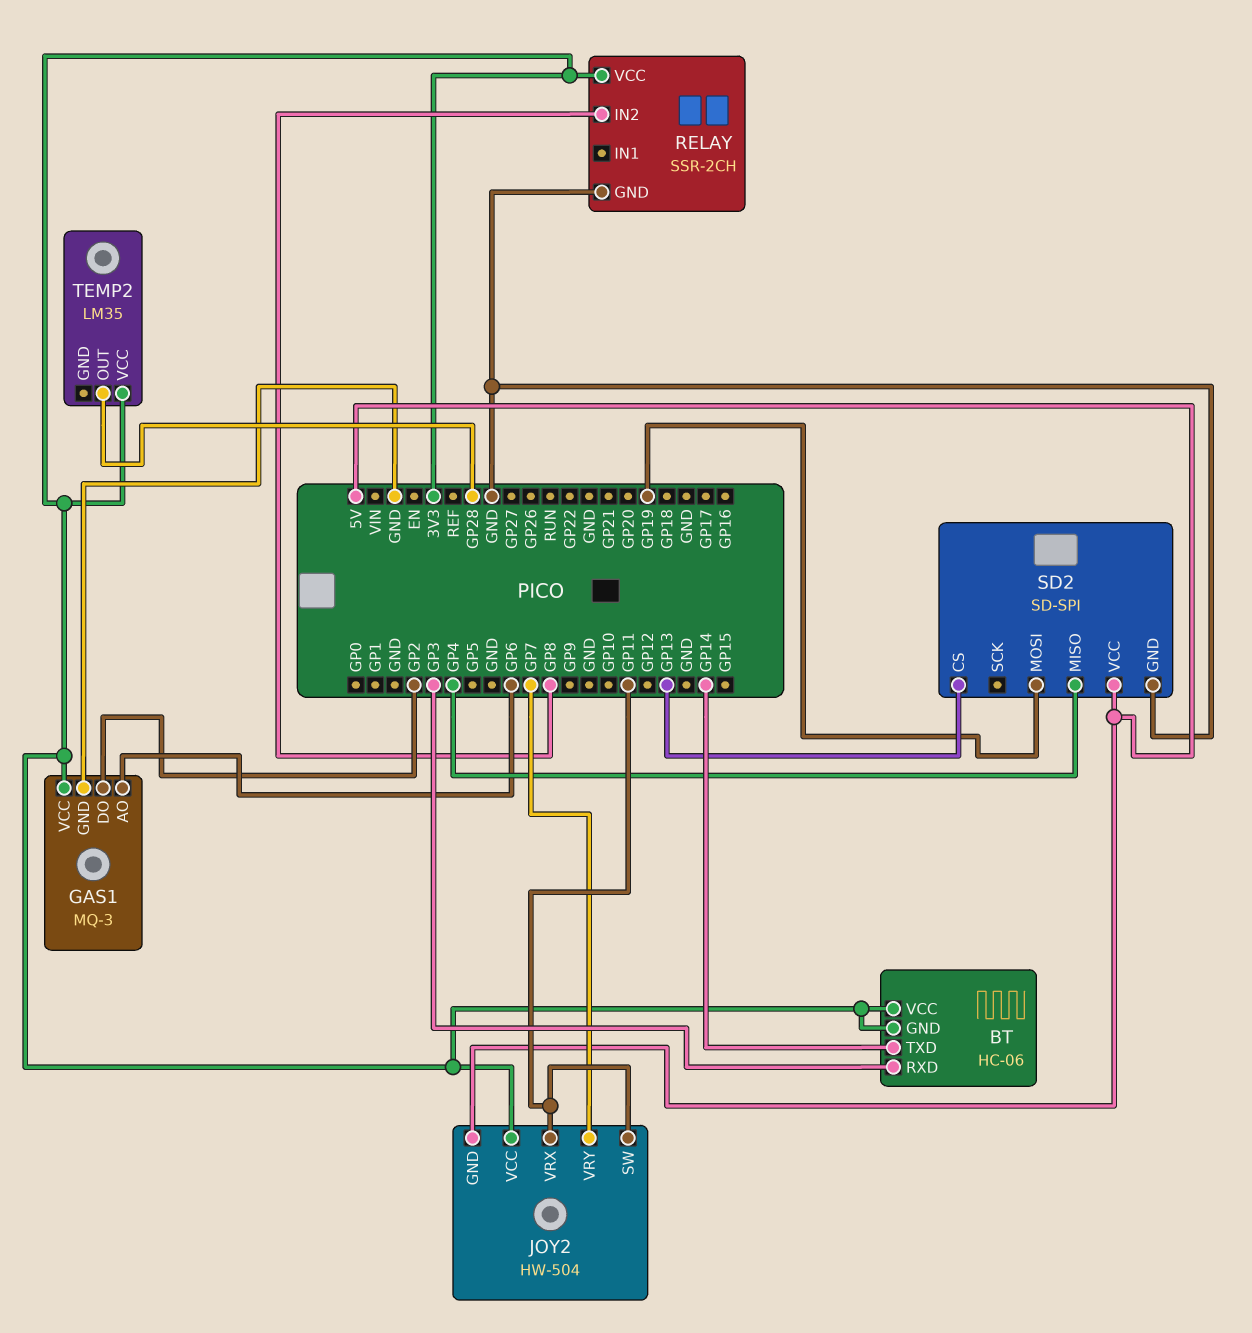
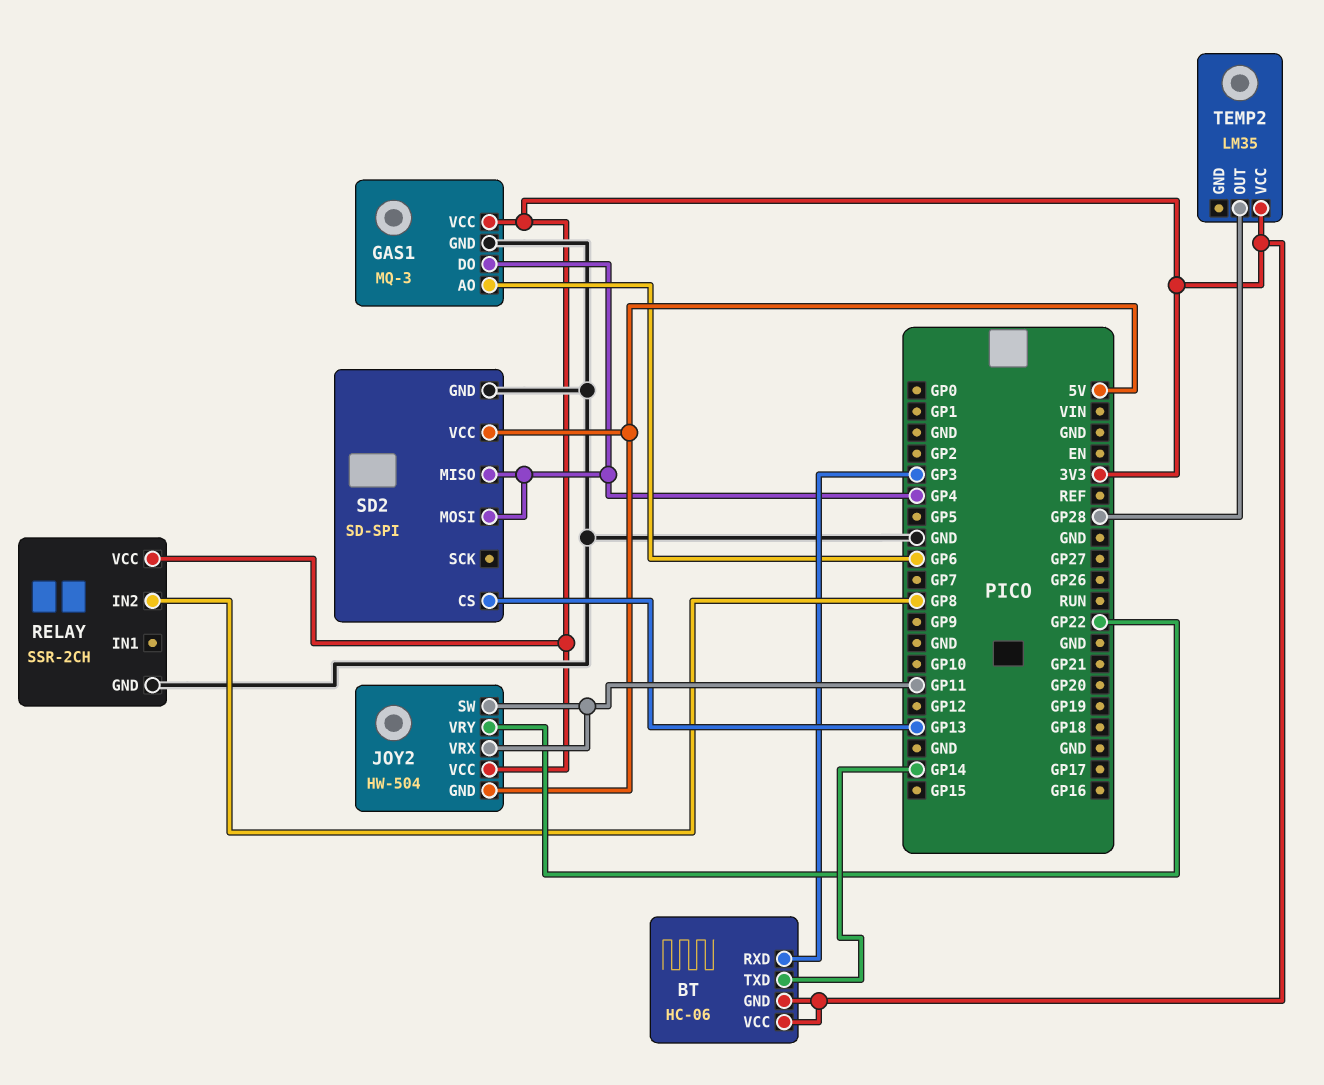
GAS1 pin DO: GP2 -> GP4
JOY2 pin VRY: GP7 -> GP22
SD2 pin MOSI: GP19 -> GP4

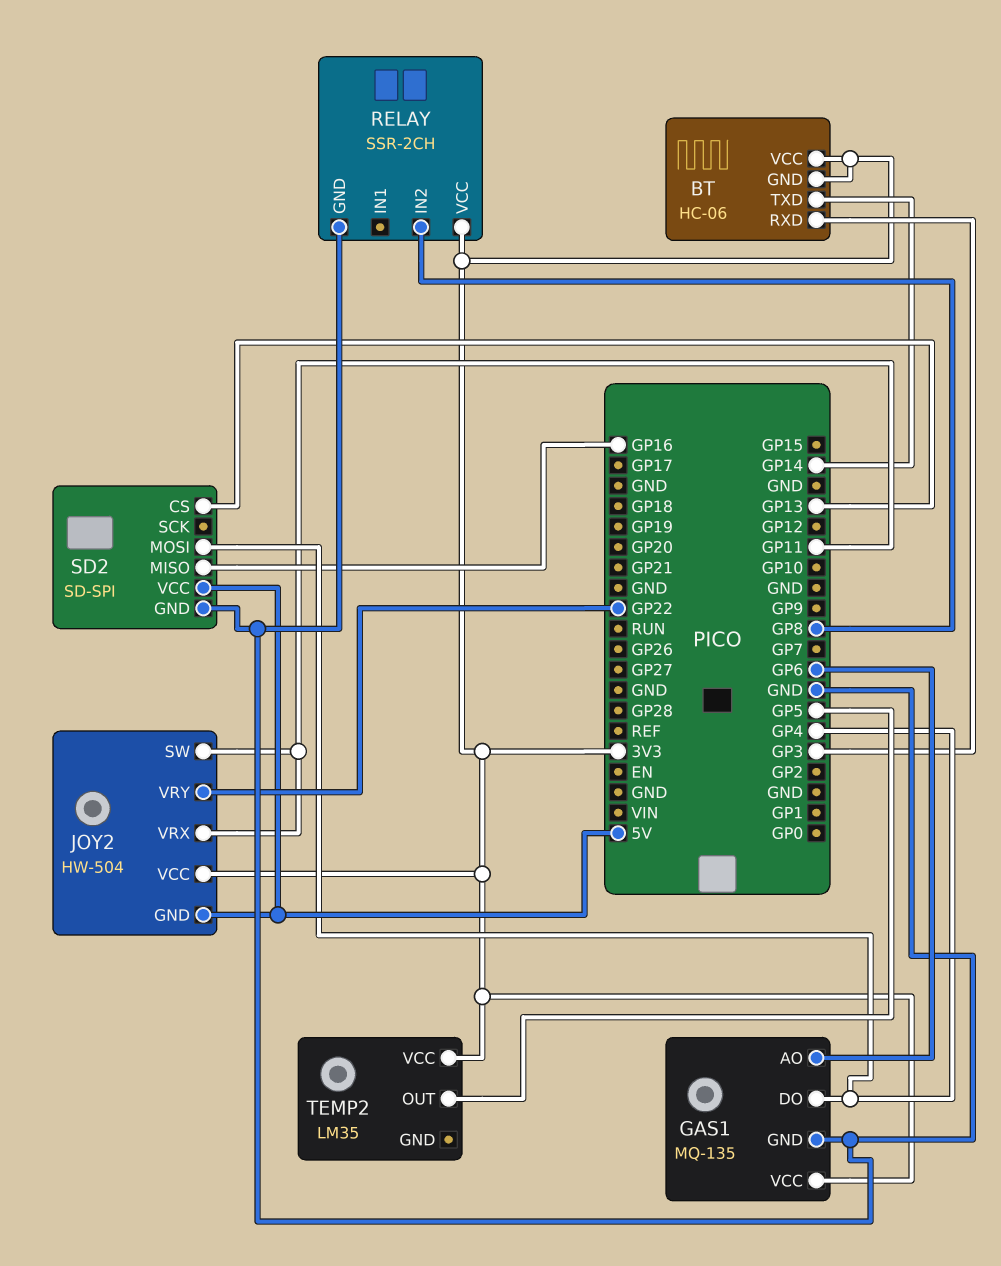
GAS1: MQ-3 -> MQ-135
SD2 pin MISO: GP4 -> GP16
TEMP2 pin OUT: GP28 -> GP5

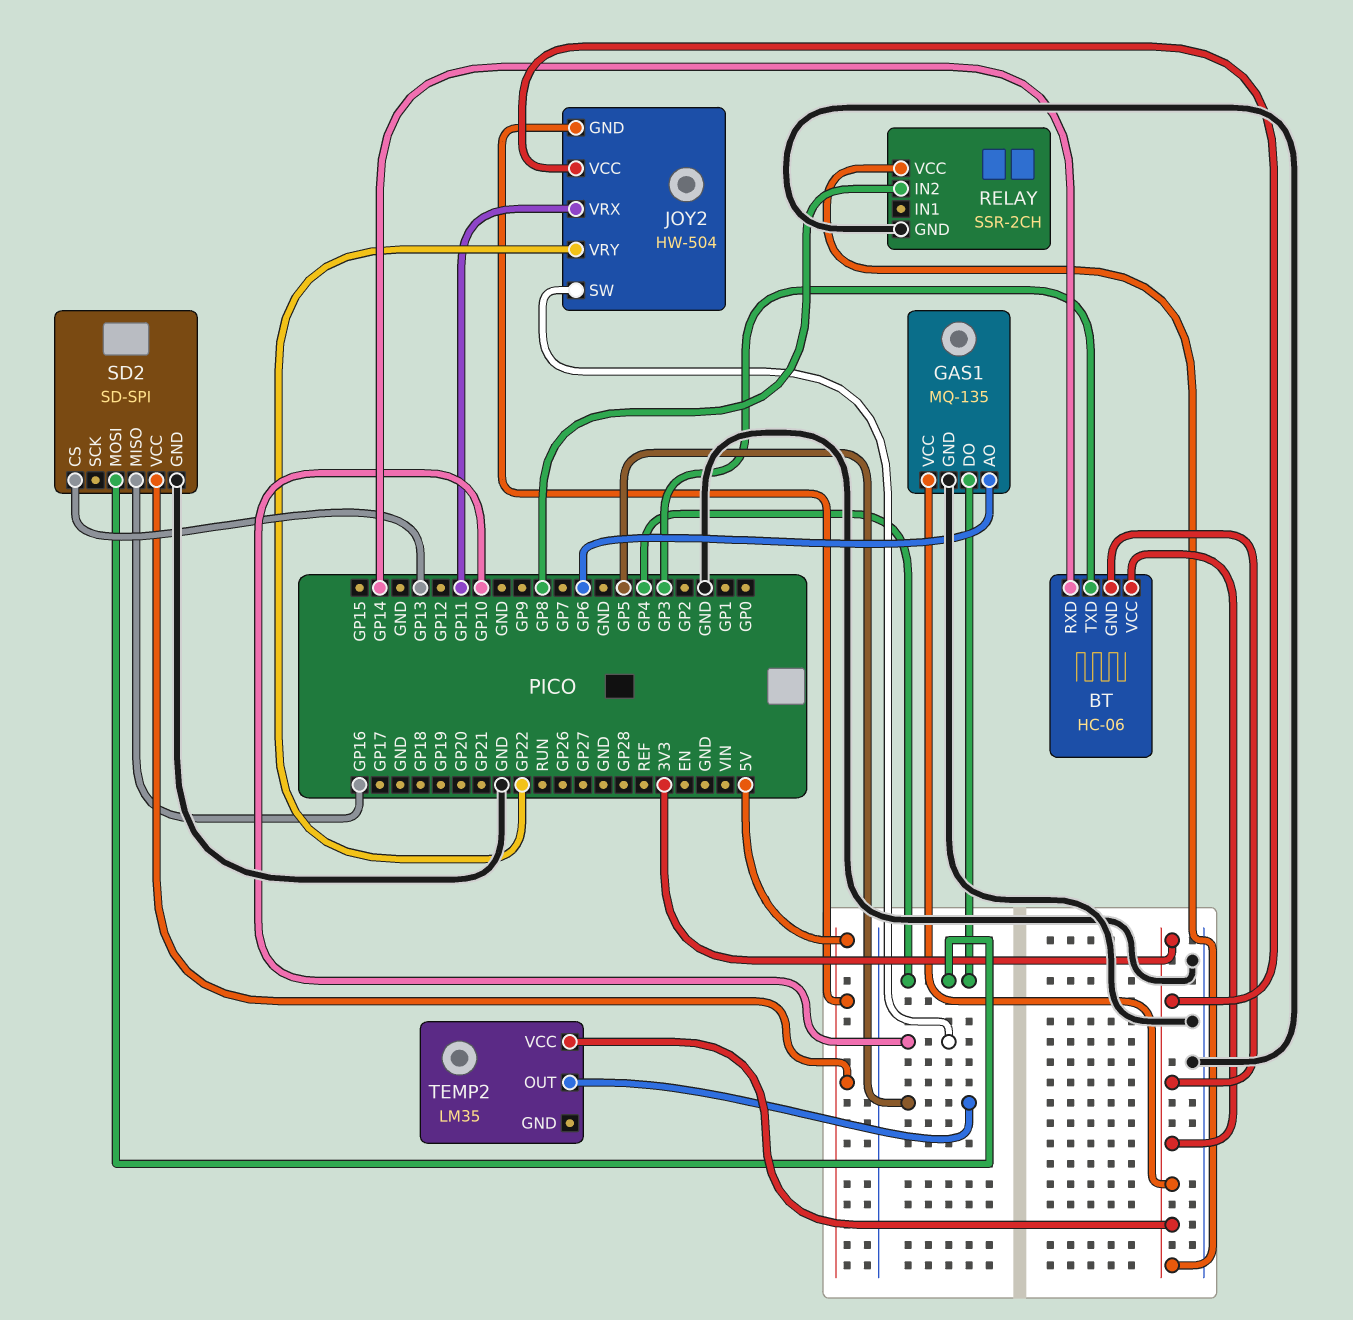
BT pin RXD: GP3 -> GP14
BT pin TXD: GP14 -> GP3
JOY2 pin SW: GP11 -> GP10

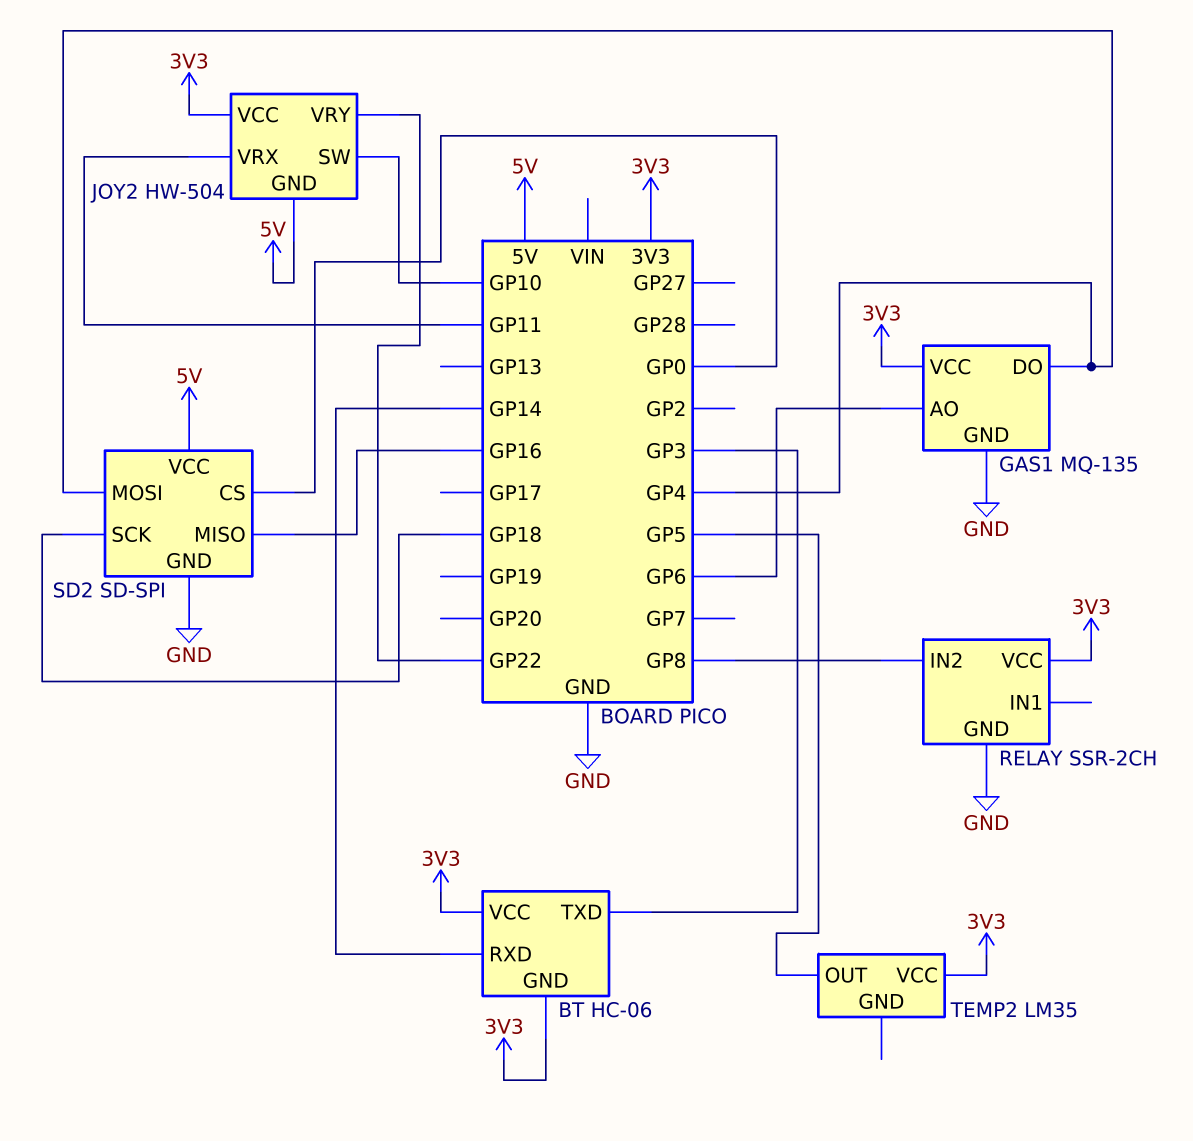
SD2 pin CS: GP13 -> GP0
SD2 pin SCK: none -> GP18

